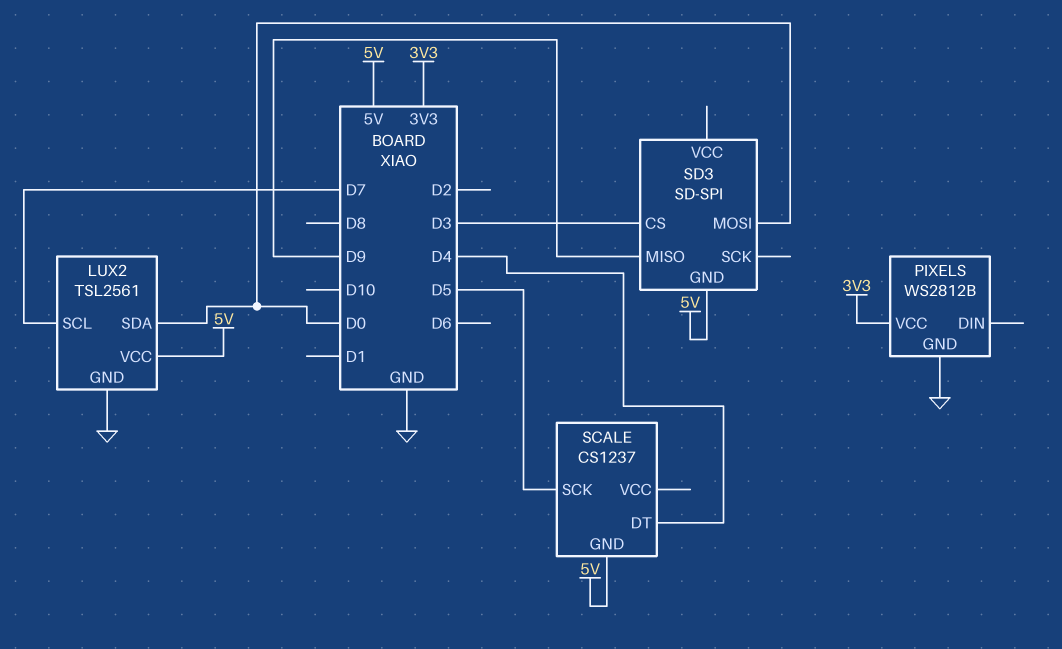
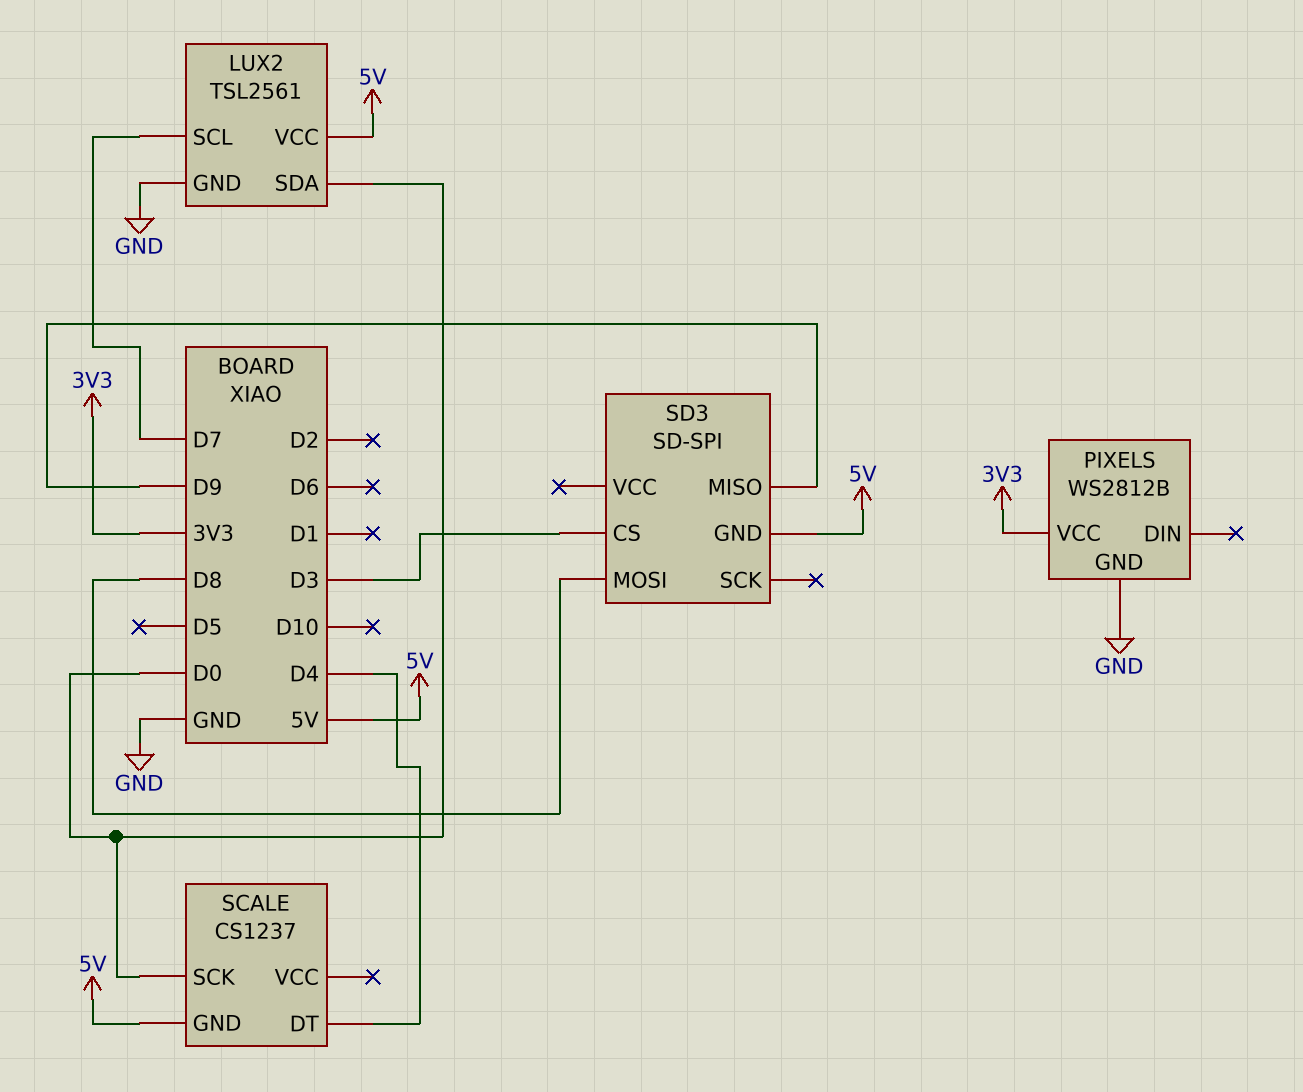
SCALE pin SCK: D5 -> D0
SD3 pin MOSI: D0 -> D8

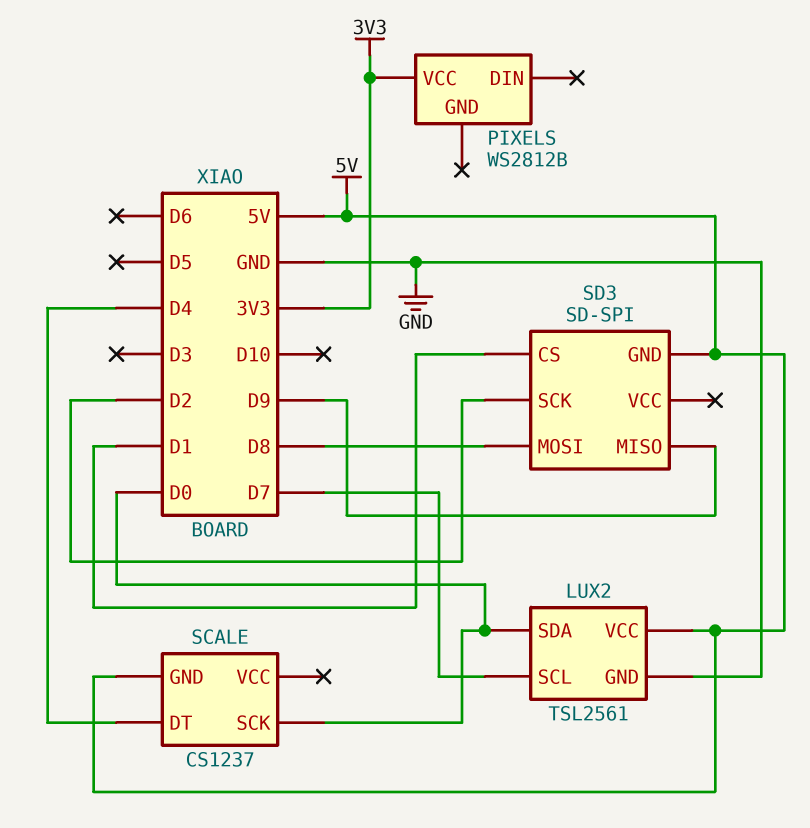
PIXELS pin GND: GND -> none
SD3 pin CS: D3 -> D1
SD3 pin SCK: none -> D2

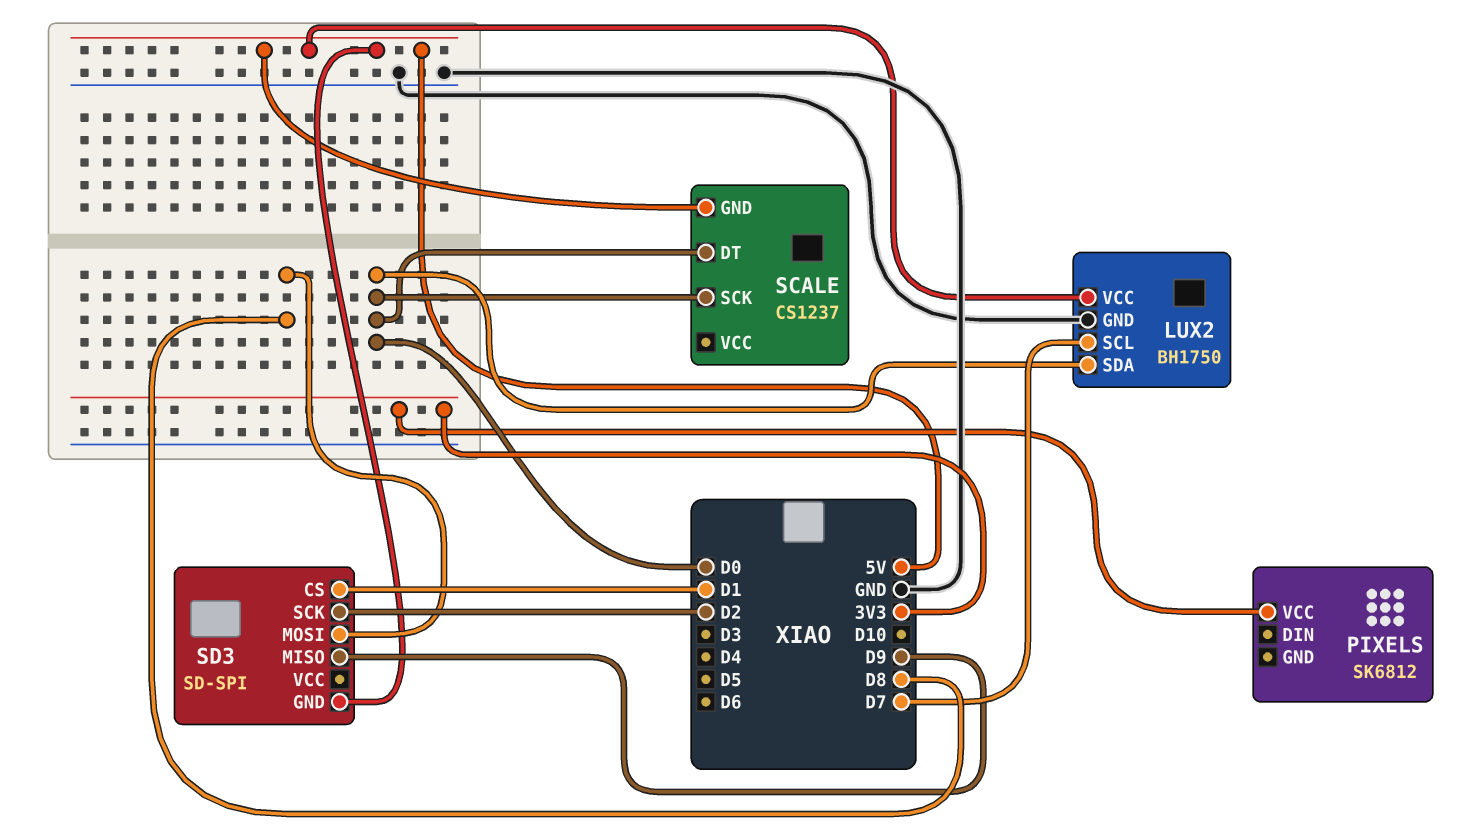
LUX2: TSL2561 -> BH1750
PIXELS: WS2812B -> SK6812
SCALE pin DT: D4 -> D0

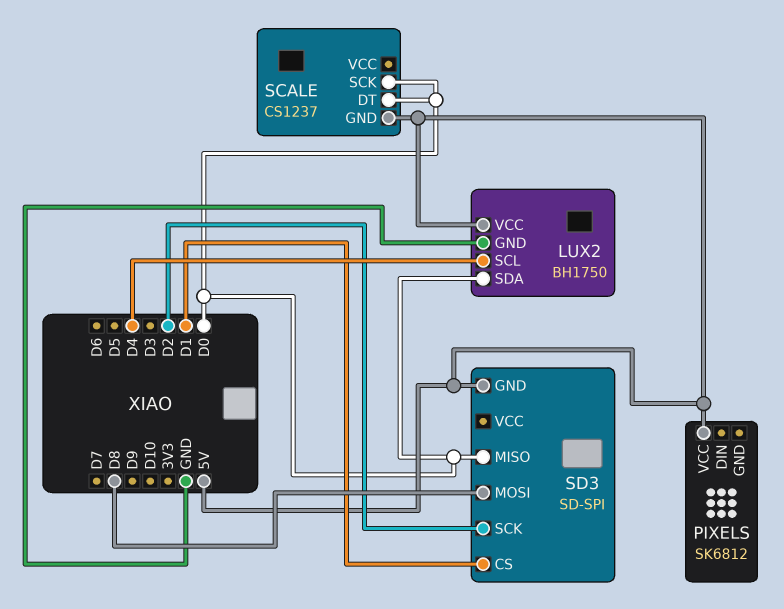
LUX2 pin SCL: D7 -> D4
PIXELS pin VCC: 3V3 -> 5V
SD3 pin MISO: D9 -> D0

